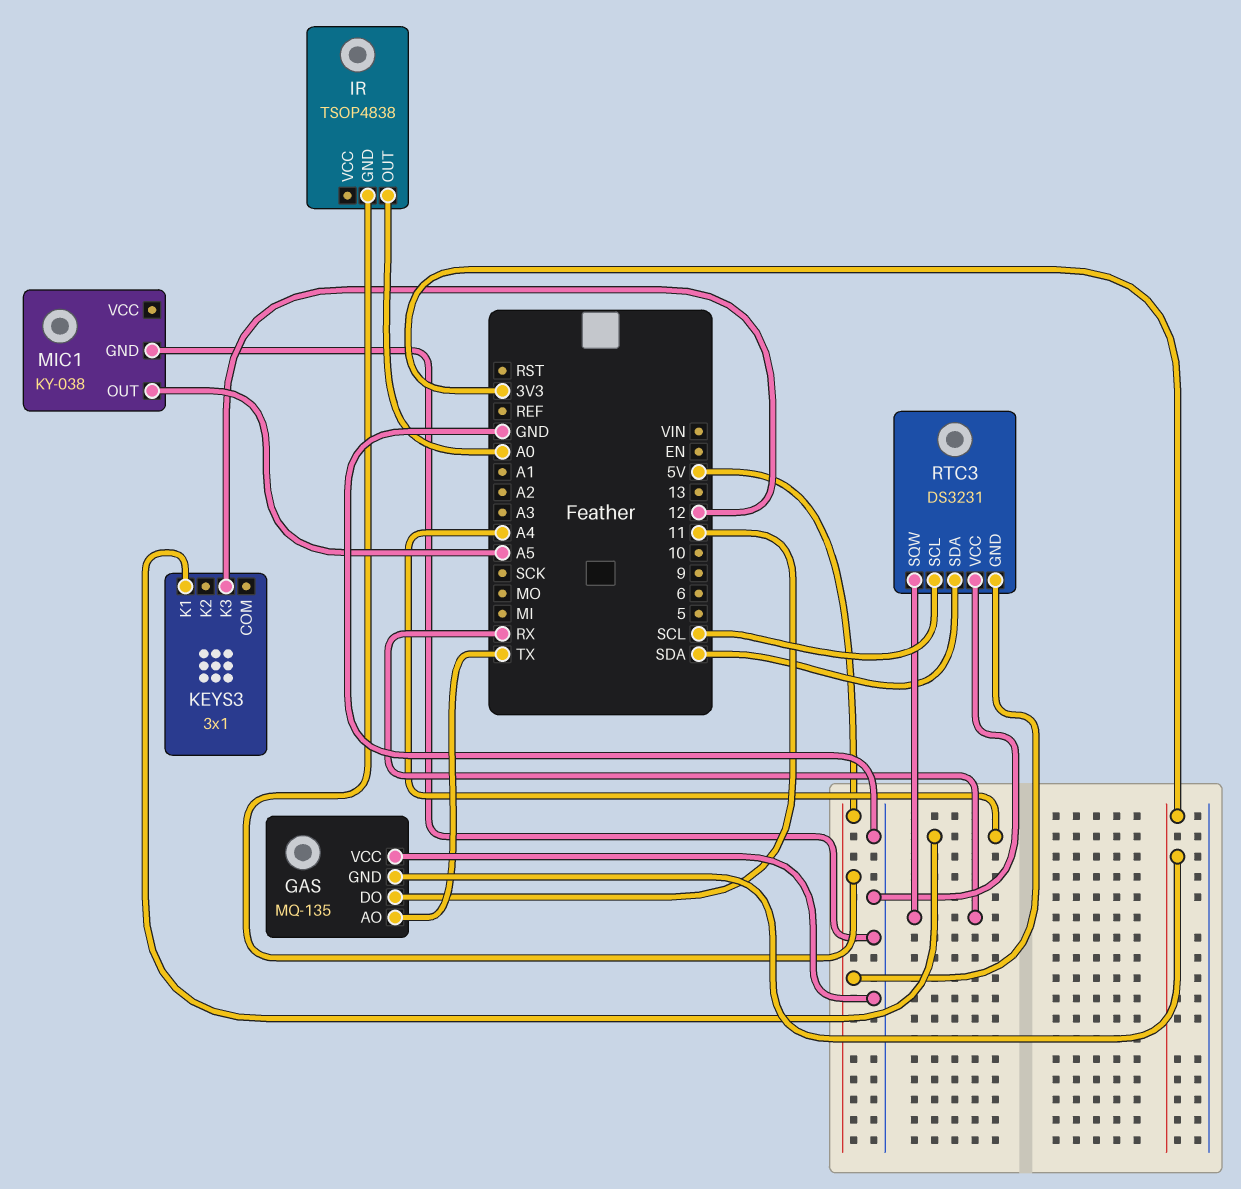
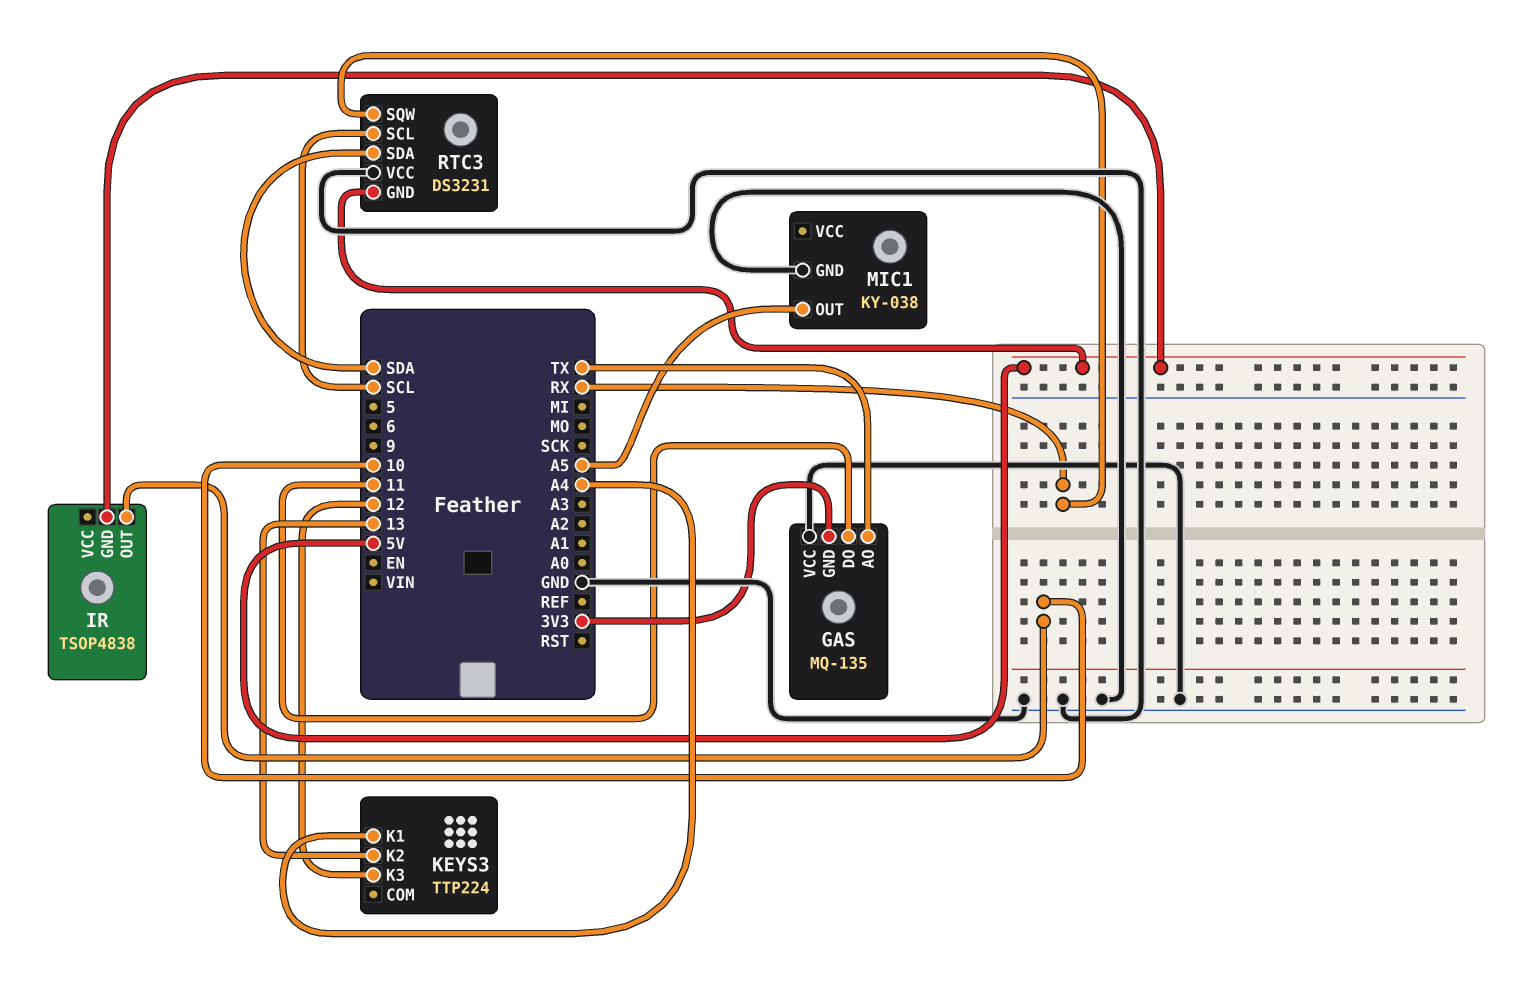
IR pin OUT: A0 -> 10
KEYS3: 3x1 -> TTP224
KEYS3 pin K2: none -> 13

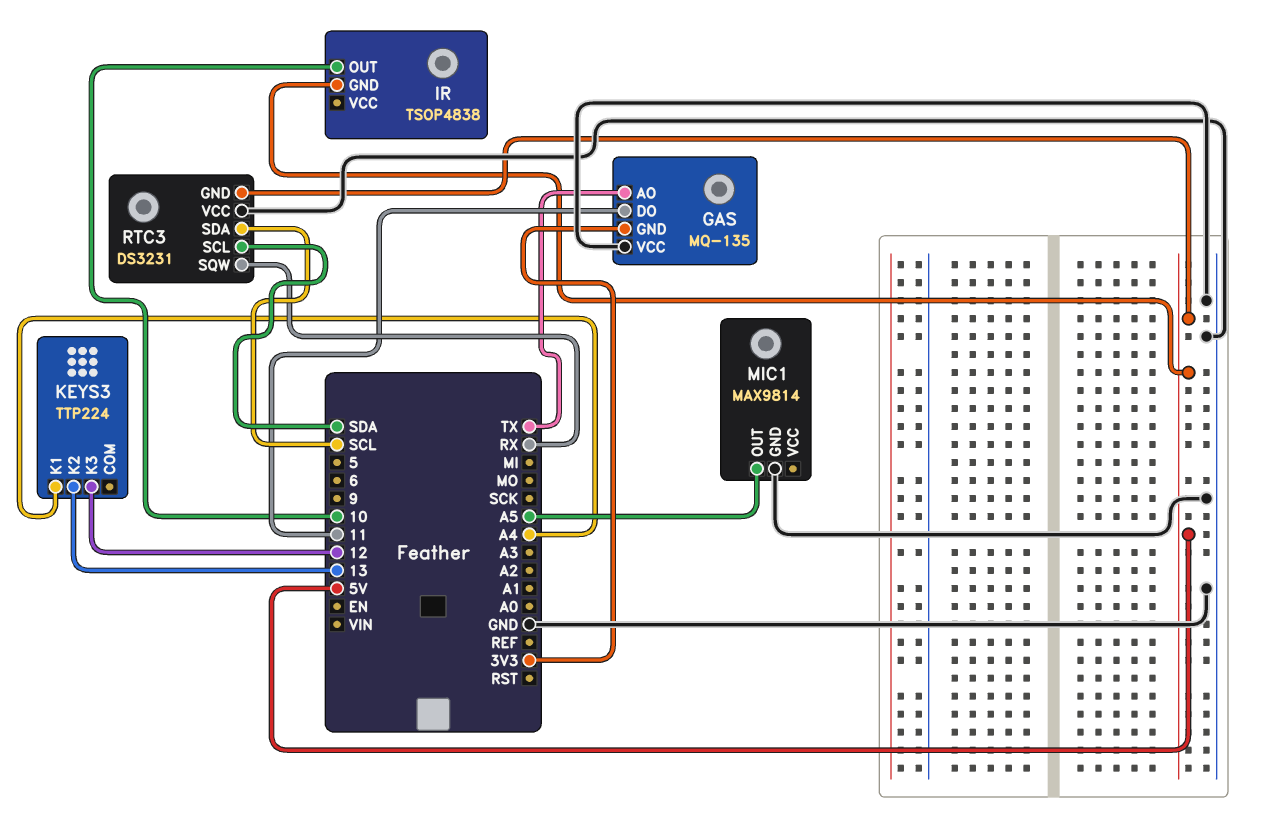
MIC1: KY-038 -> MAX9814
RTC3 pin SCL: SCL -> SDA
RTC3 pin SDA: SDA -> SCL

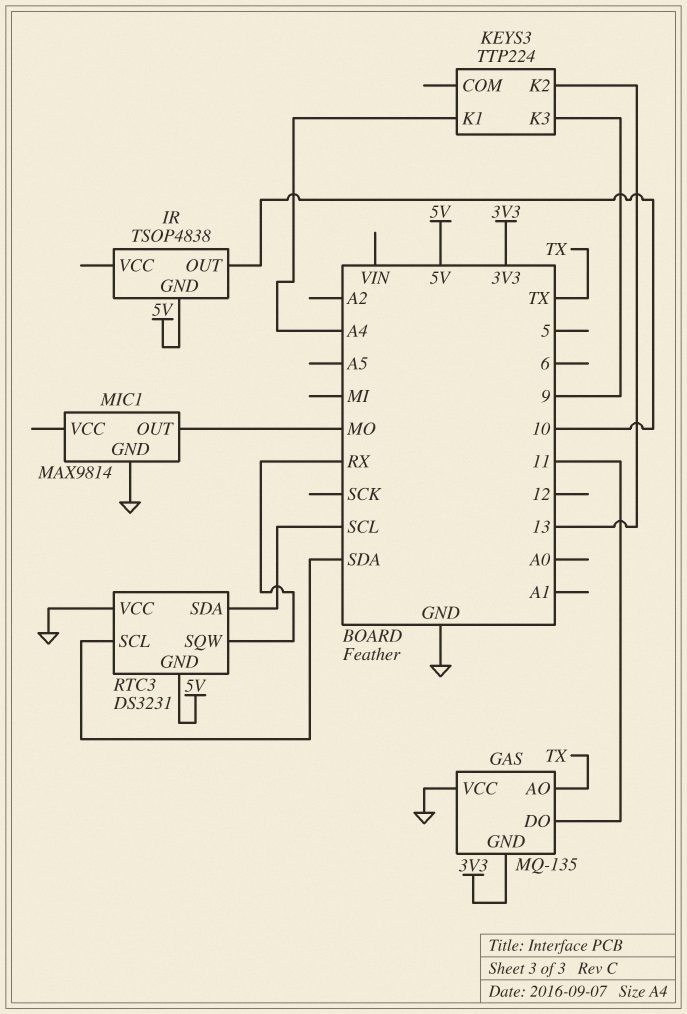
KEYS3 pin K3: 12 -> 9
MIC1 pin OUT: A5 -> MO

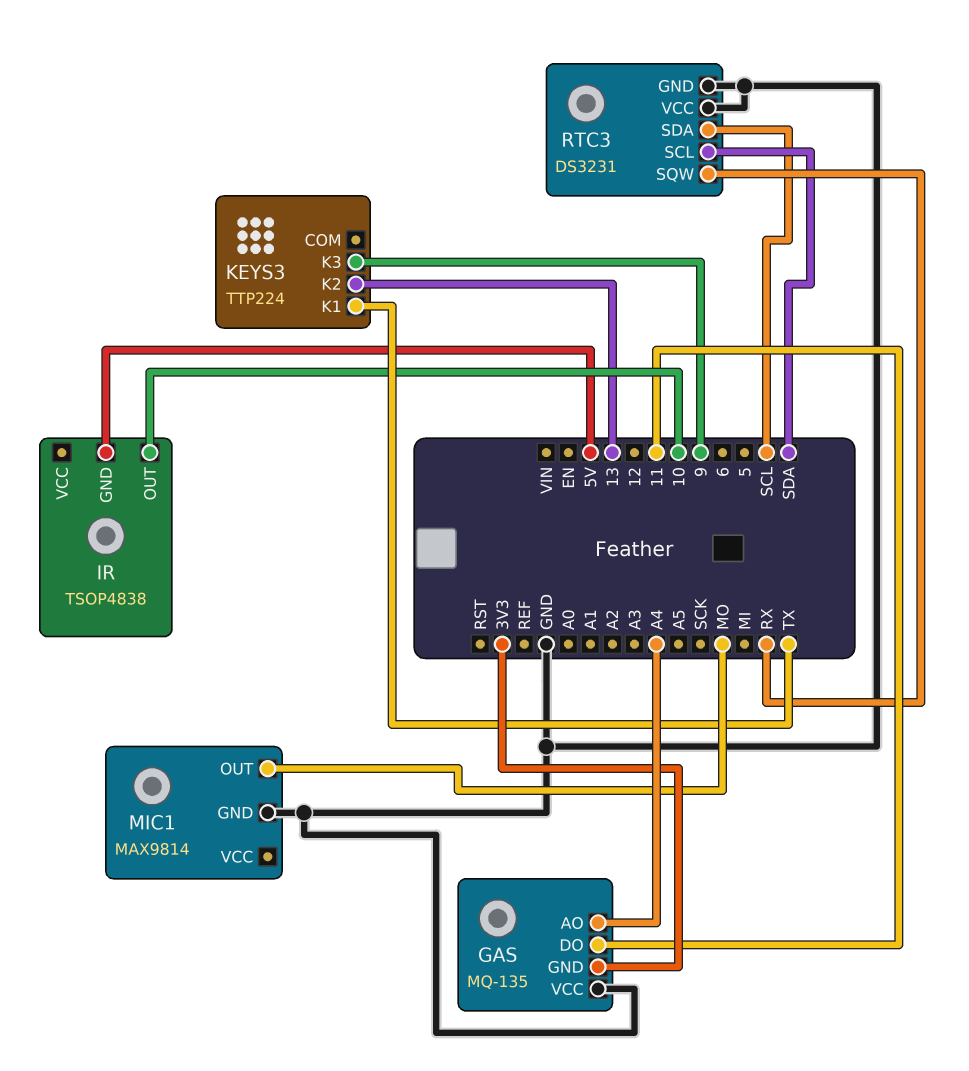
GAS pin AO: TX -> A4
KEYS3 pin K1: A4 -> TX
RTC3 pin GND: 5V -> GND

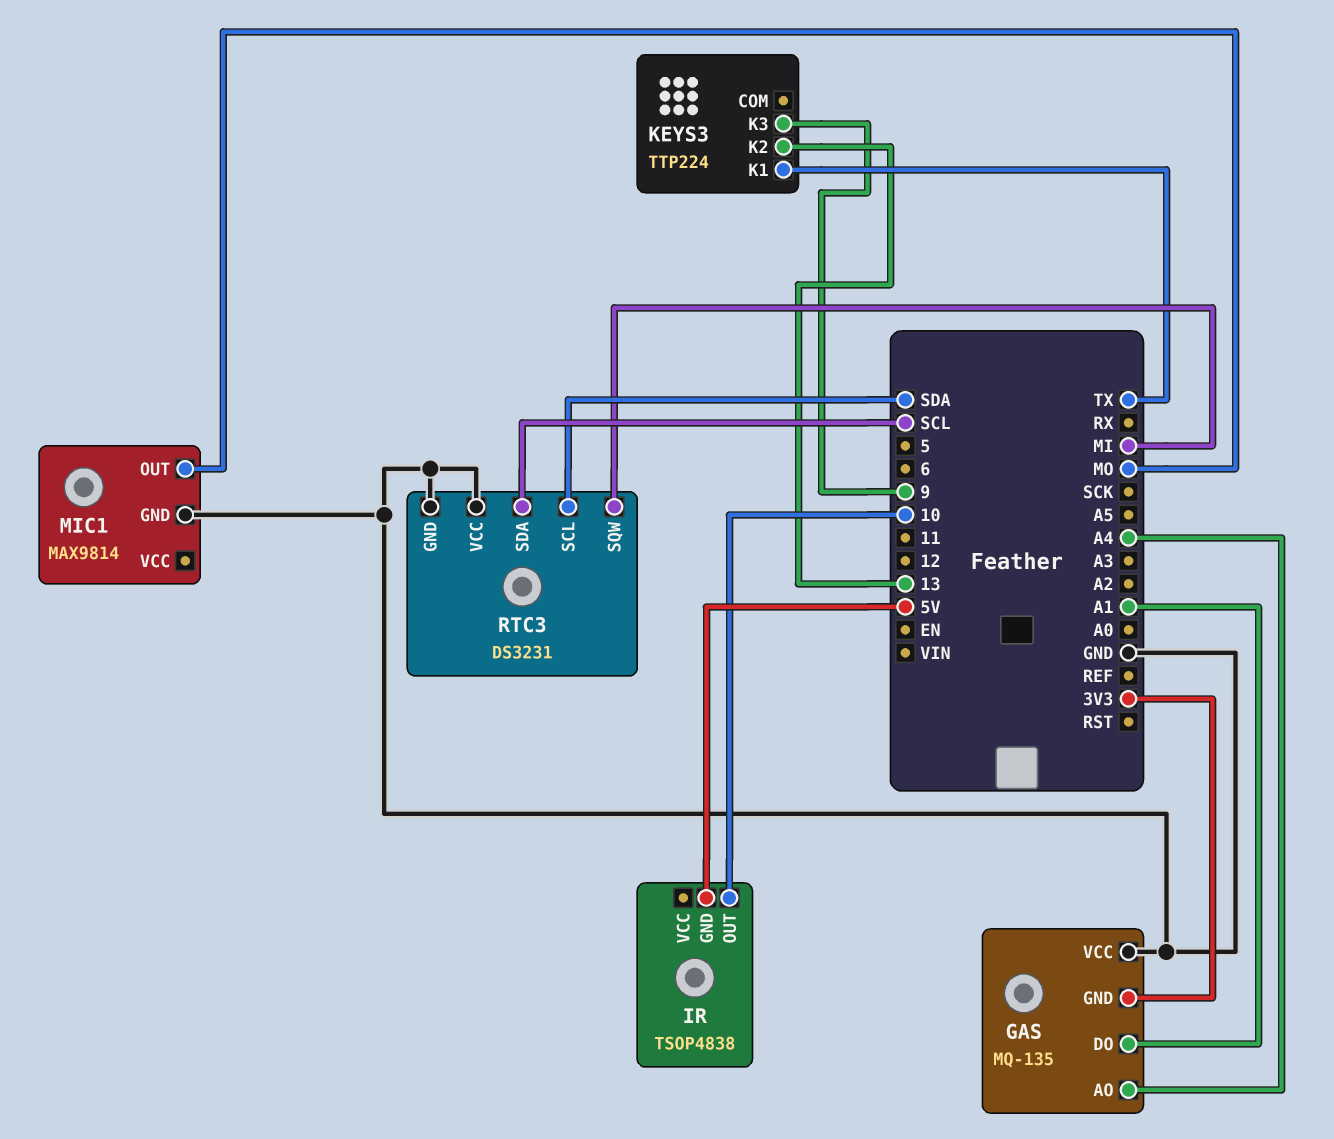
GAS pin DO: 11 -> A1
RTC3 pin SQW: RX -> MI

